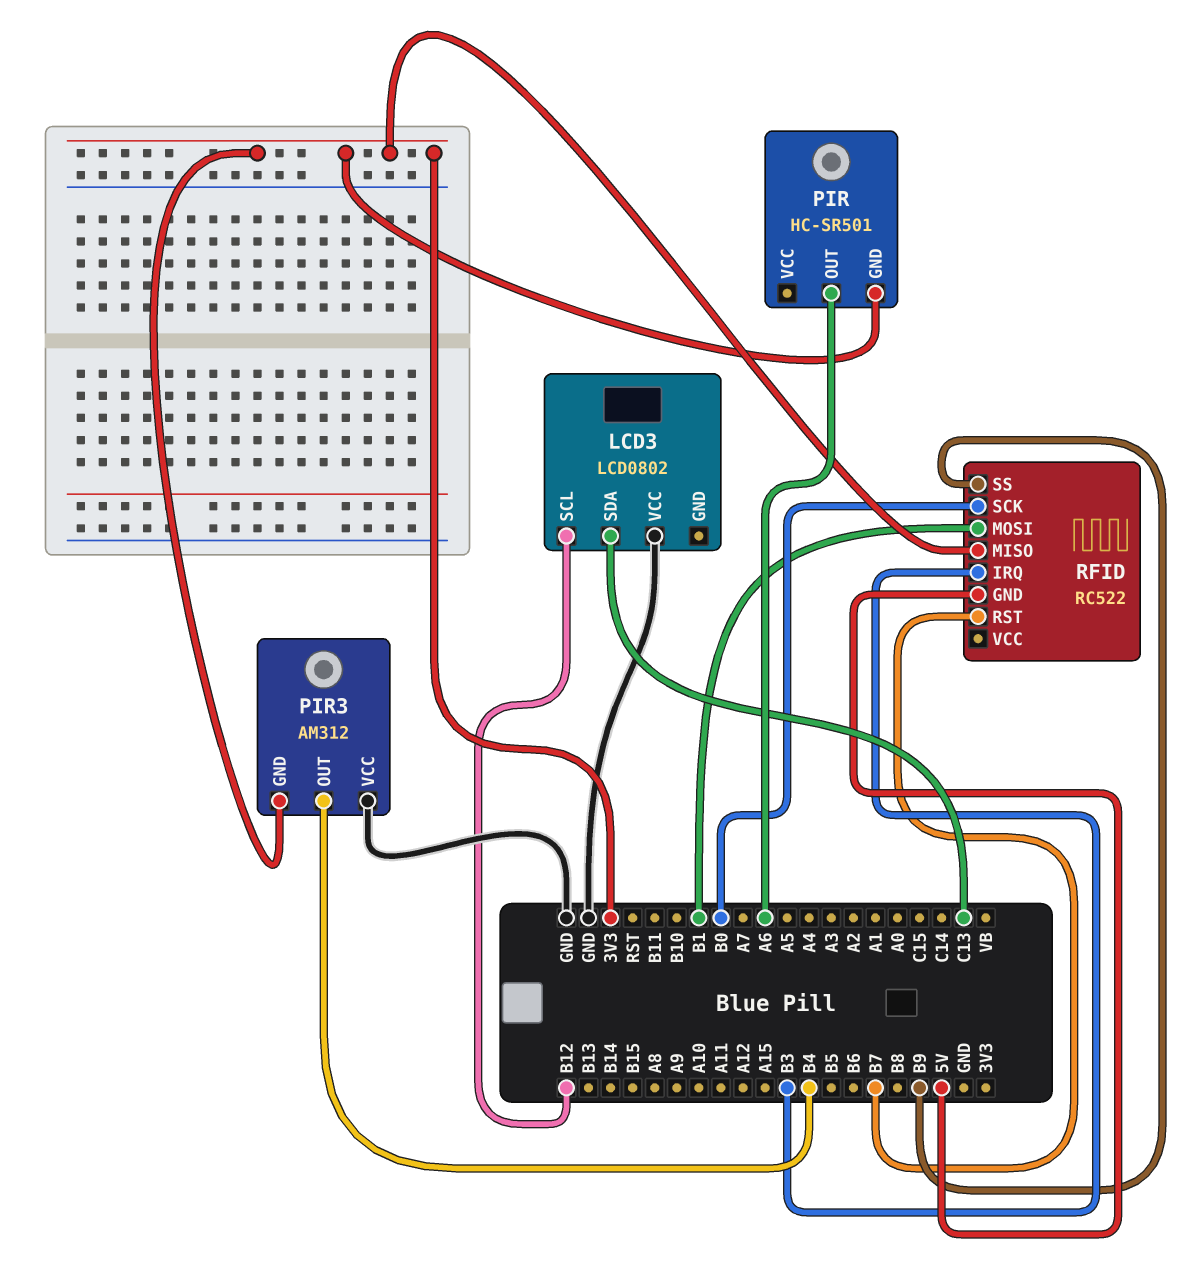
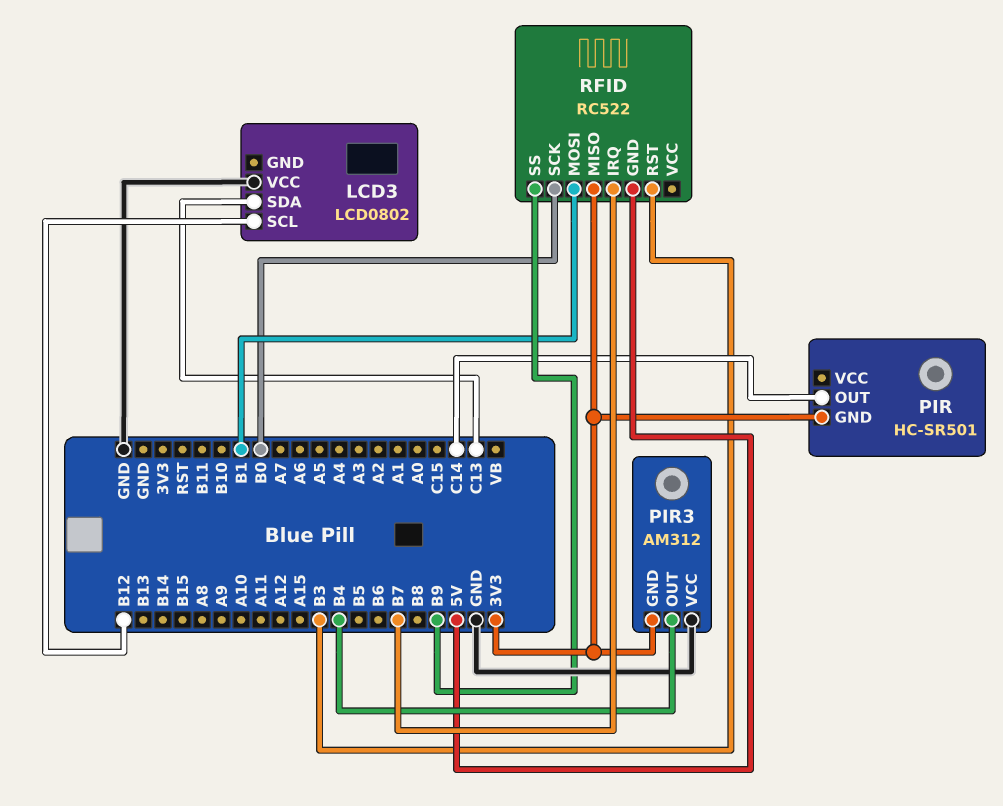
PIR pin OUT: A6 -> C14
RFID pin IRQ: B3 -> B7
RFID pin RST: B7 -> B3

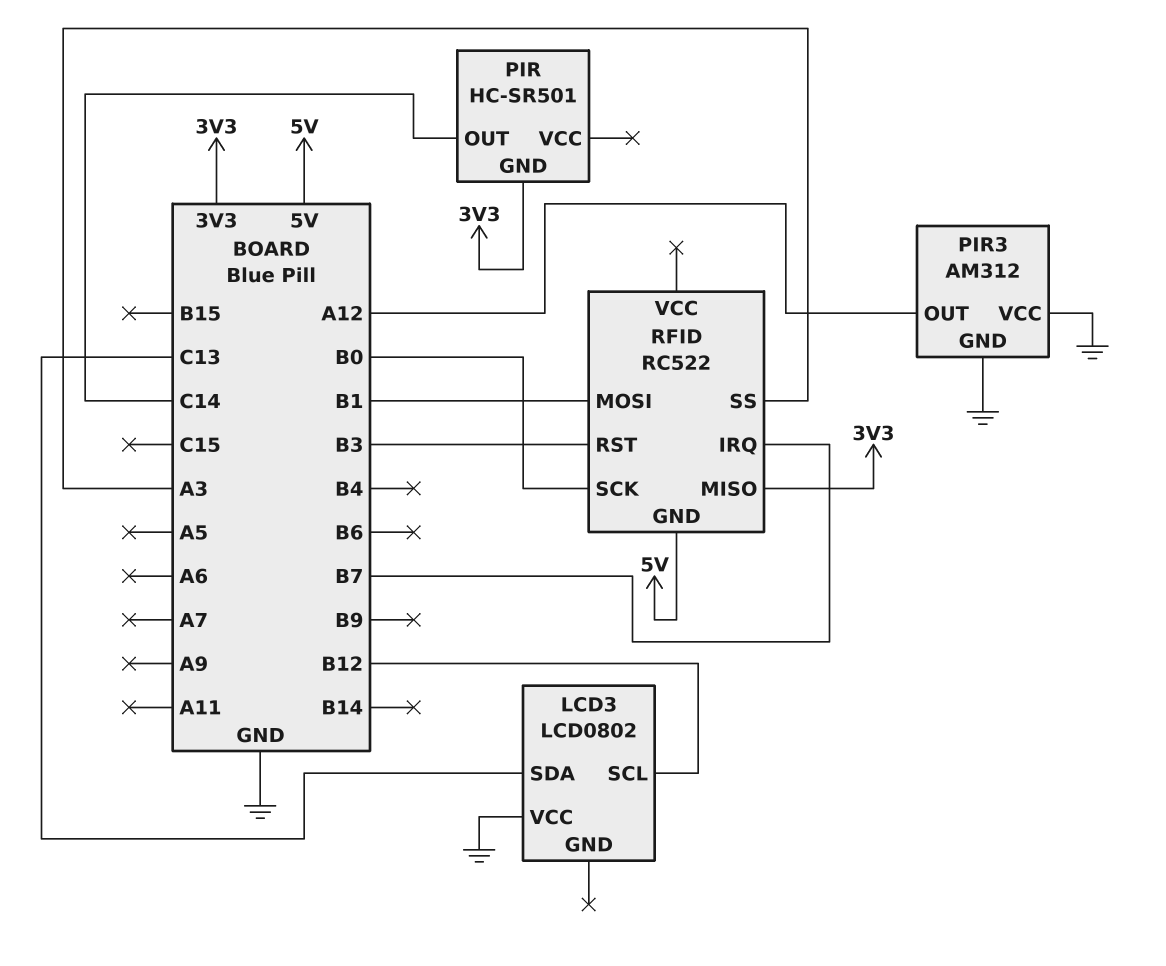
PIR3 pin GND: 3V3 -> GND
PIR3 pin OUT: B4 -> A12
RFID pin SS: B9 -> A3

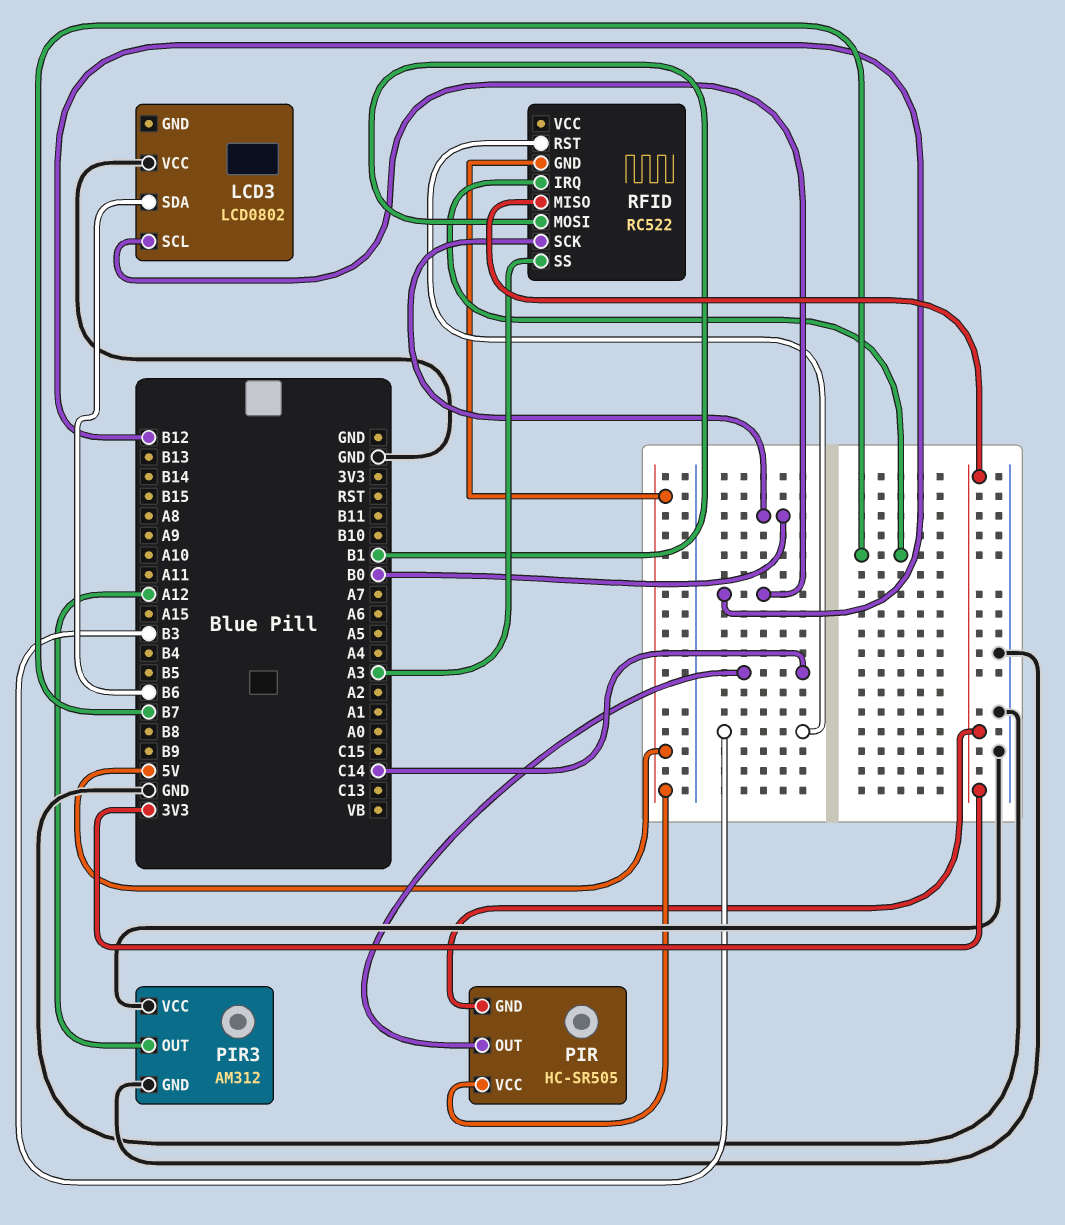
LCD3 pin SDA: C13 -> B6
PIR: HC-SR501 -> HC-SR505
PIR pin VCC: none -> 5V

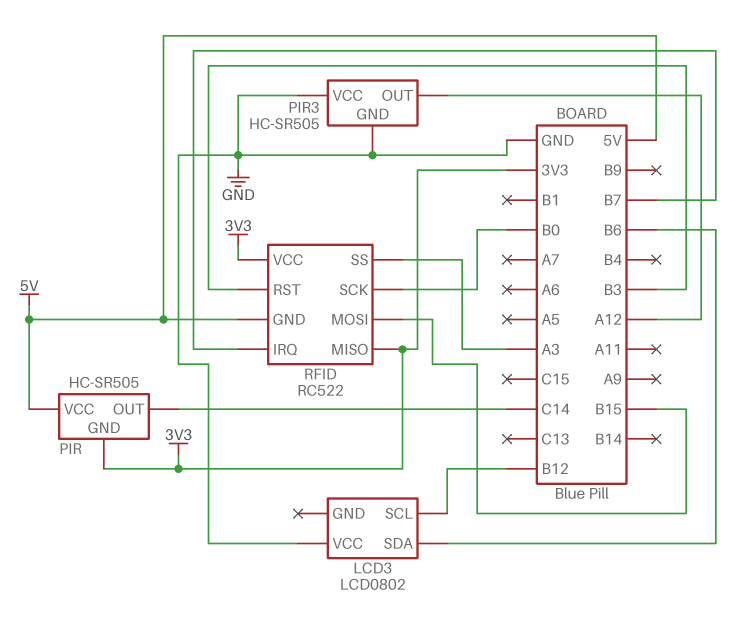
PIR3: AM312 -> HC-SR505
RFID pin MOSI: B1 -> B15
RFID pin VCC: none -> 3V3

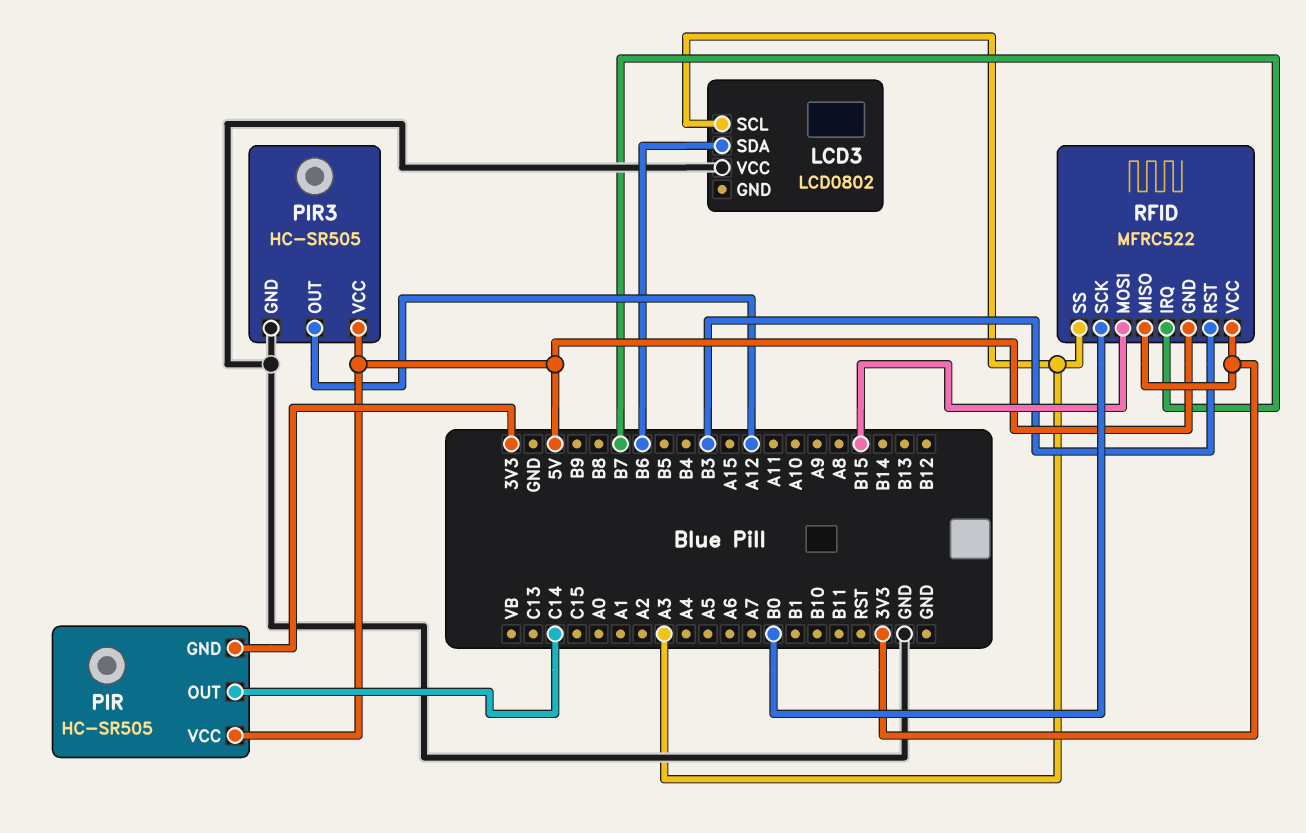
LCD3 pin SCL: B12 -> A3
PIR3 pin VCC: GND -> 5V
RFID: RC522 -> MFRC522

